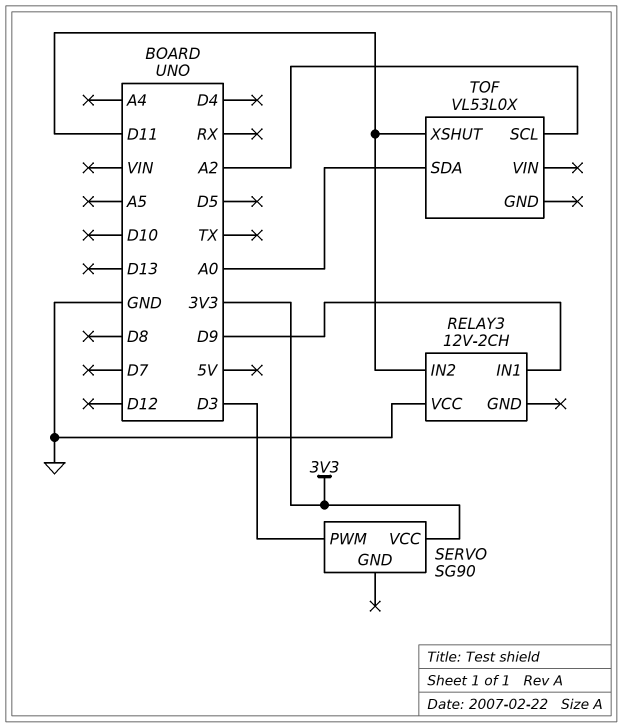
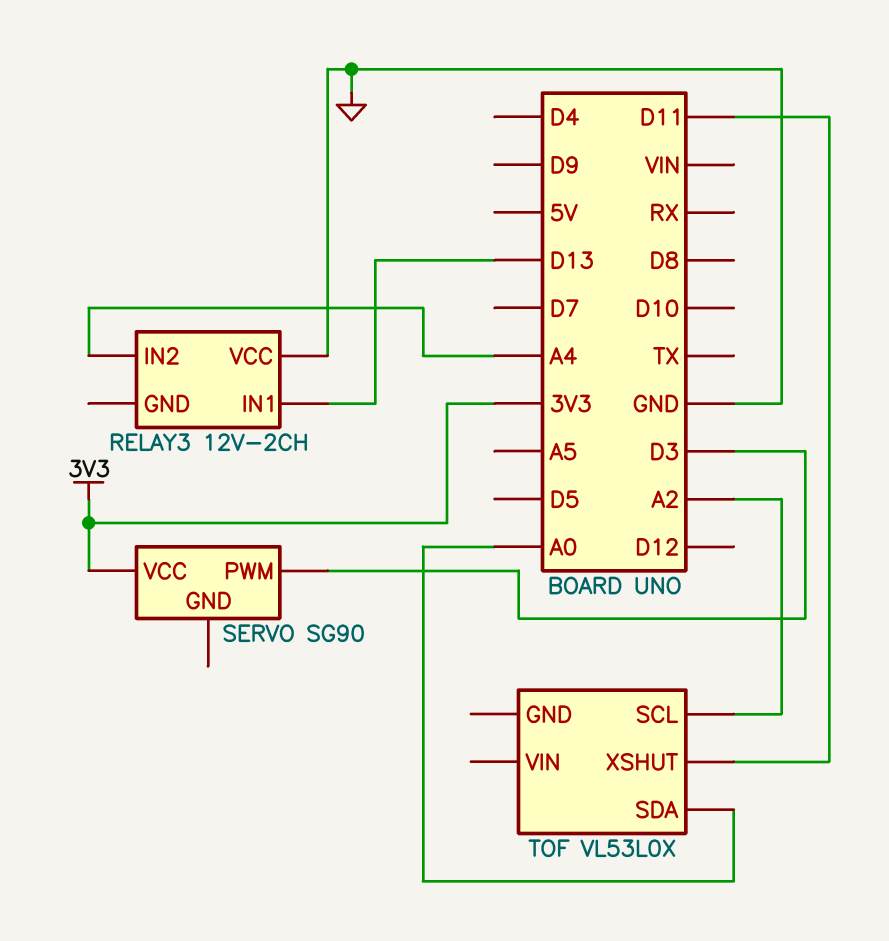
RELAY3 pin IN1: D9 -> D13
RELAY3 pin IN2: D11 -> A4

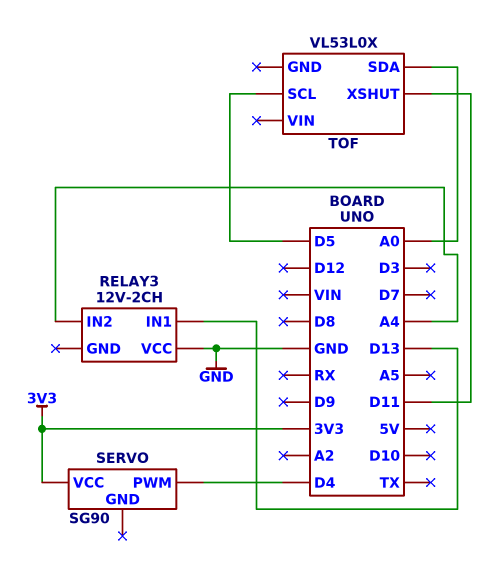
SERVO pin PWM: D3 -> D4
TOF pin SCL: A2 -> D5

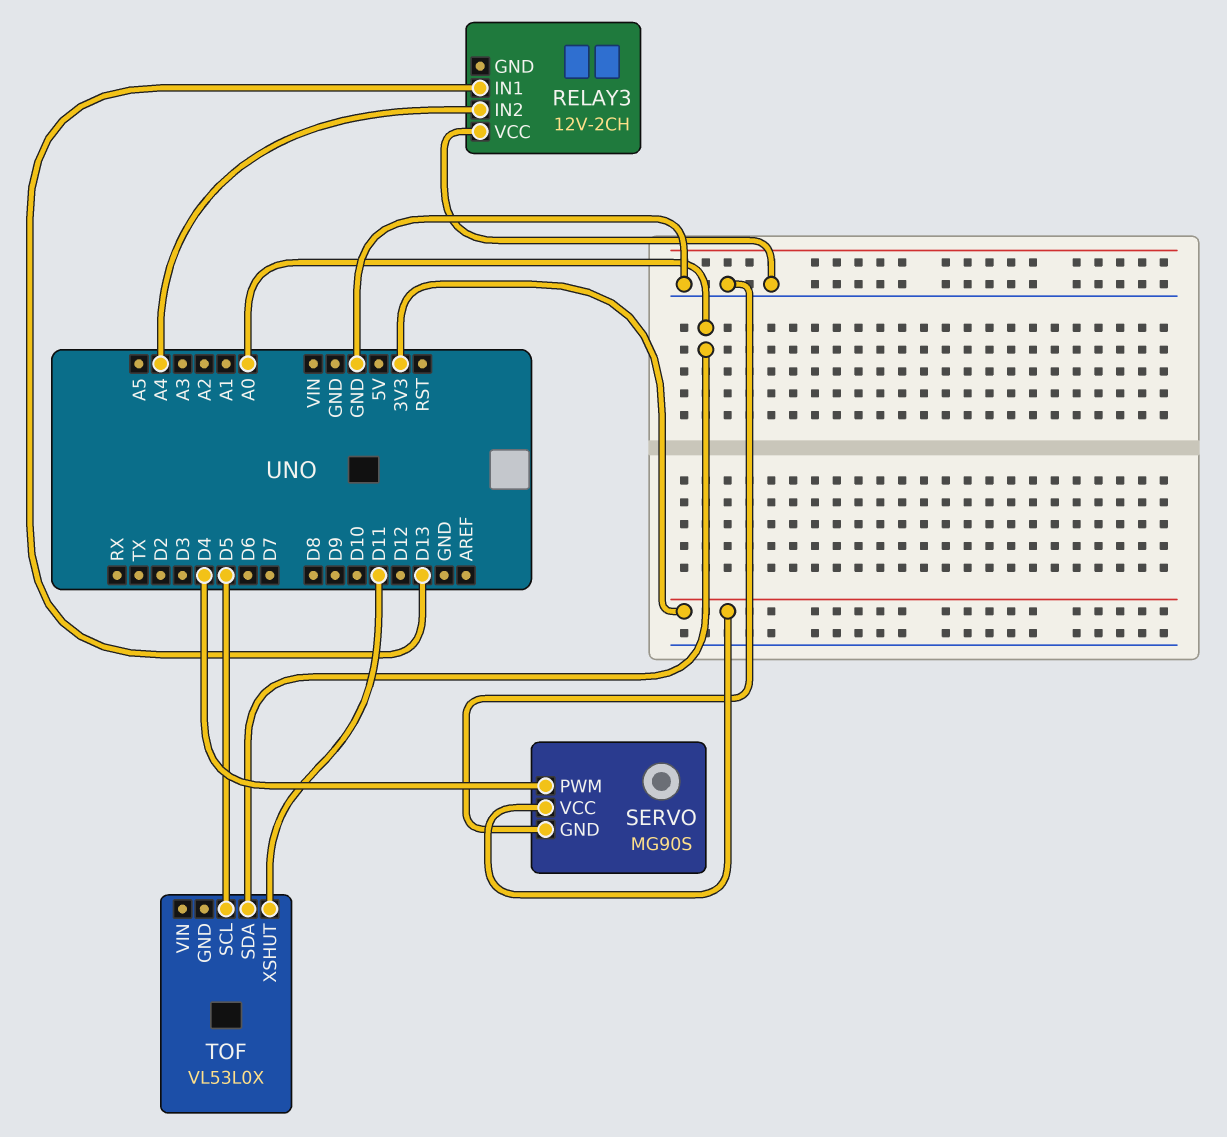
SERVO: SG90 -> MG90S
SERVO pin GND: none -> GND

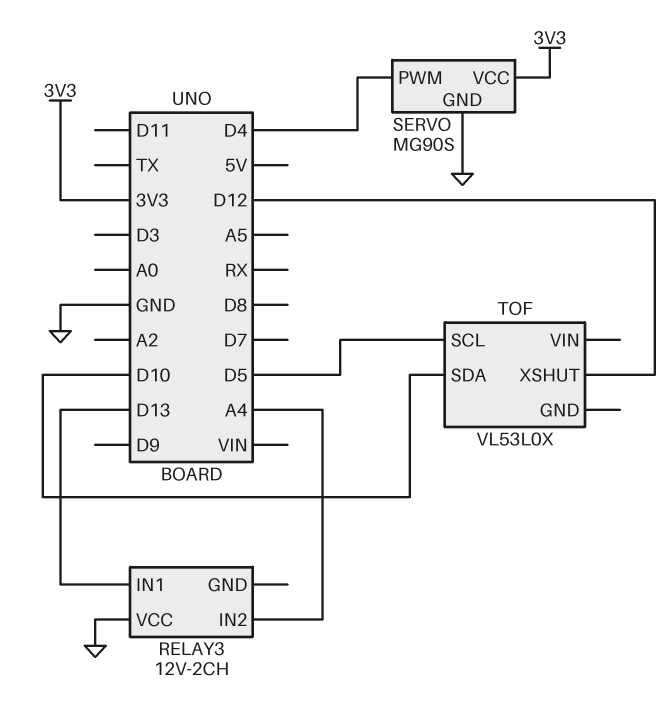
TOF pin SDA: A0 -> D10
TOF pin XSHUT: D11 -> D12

